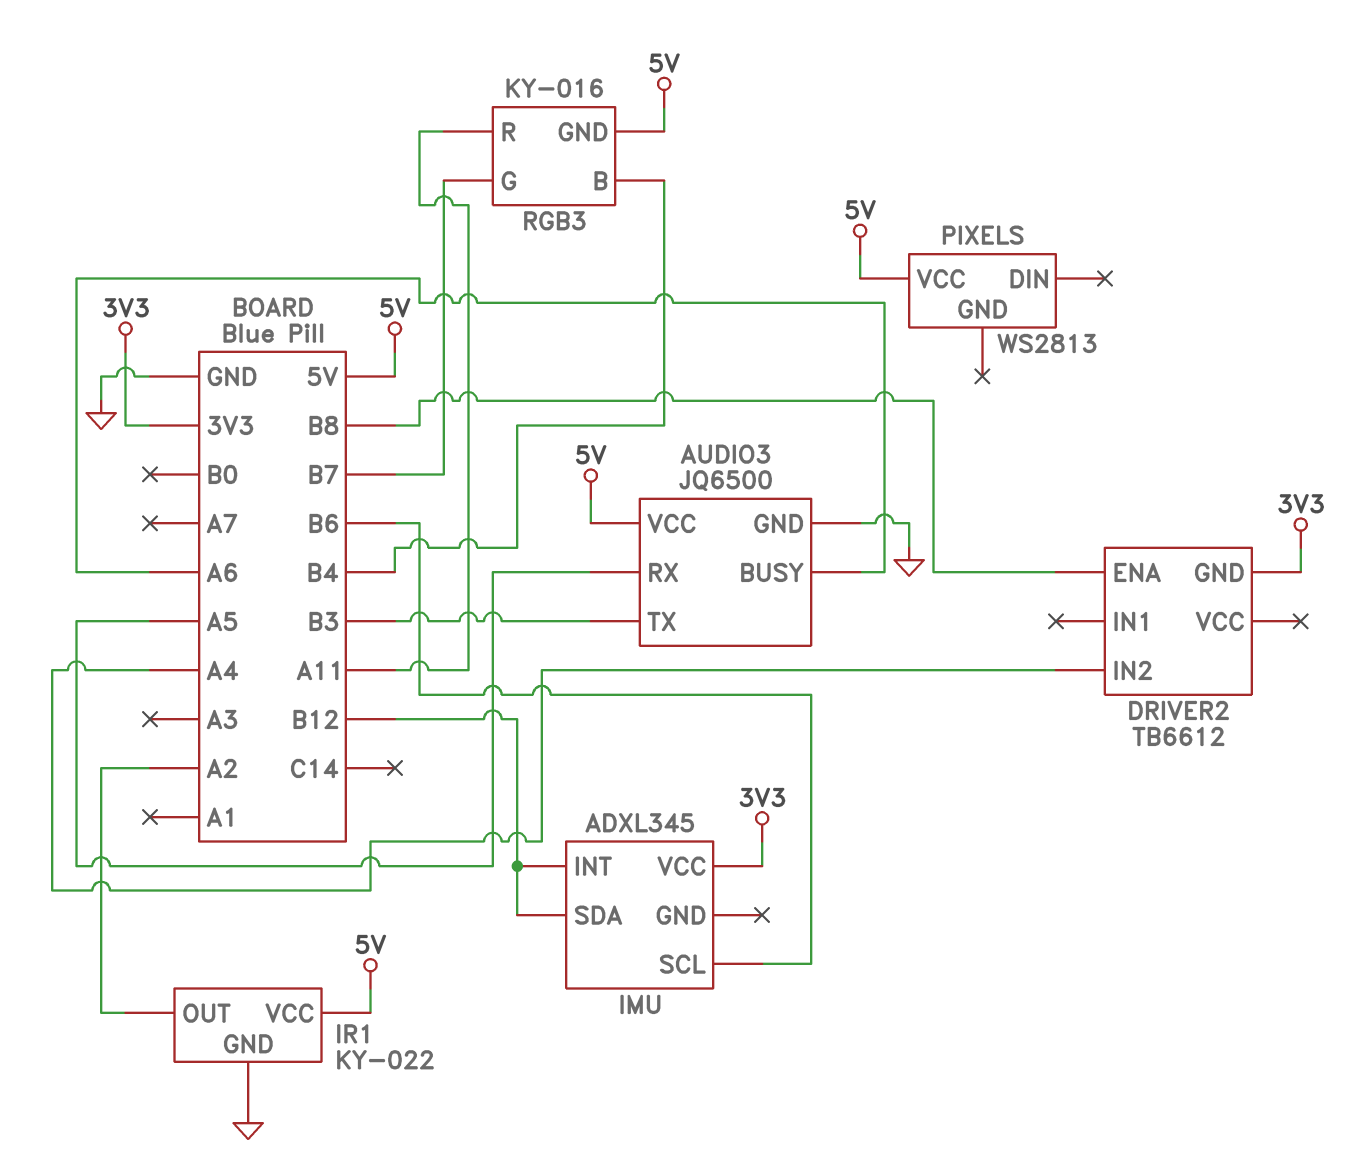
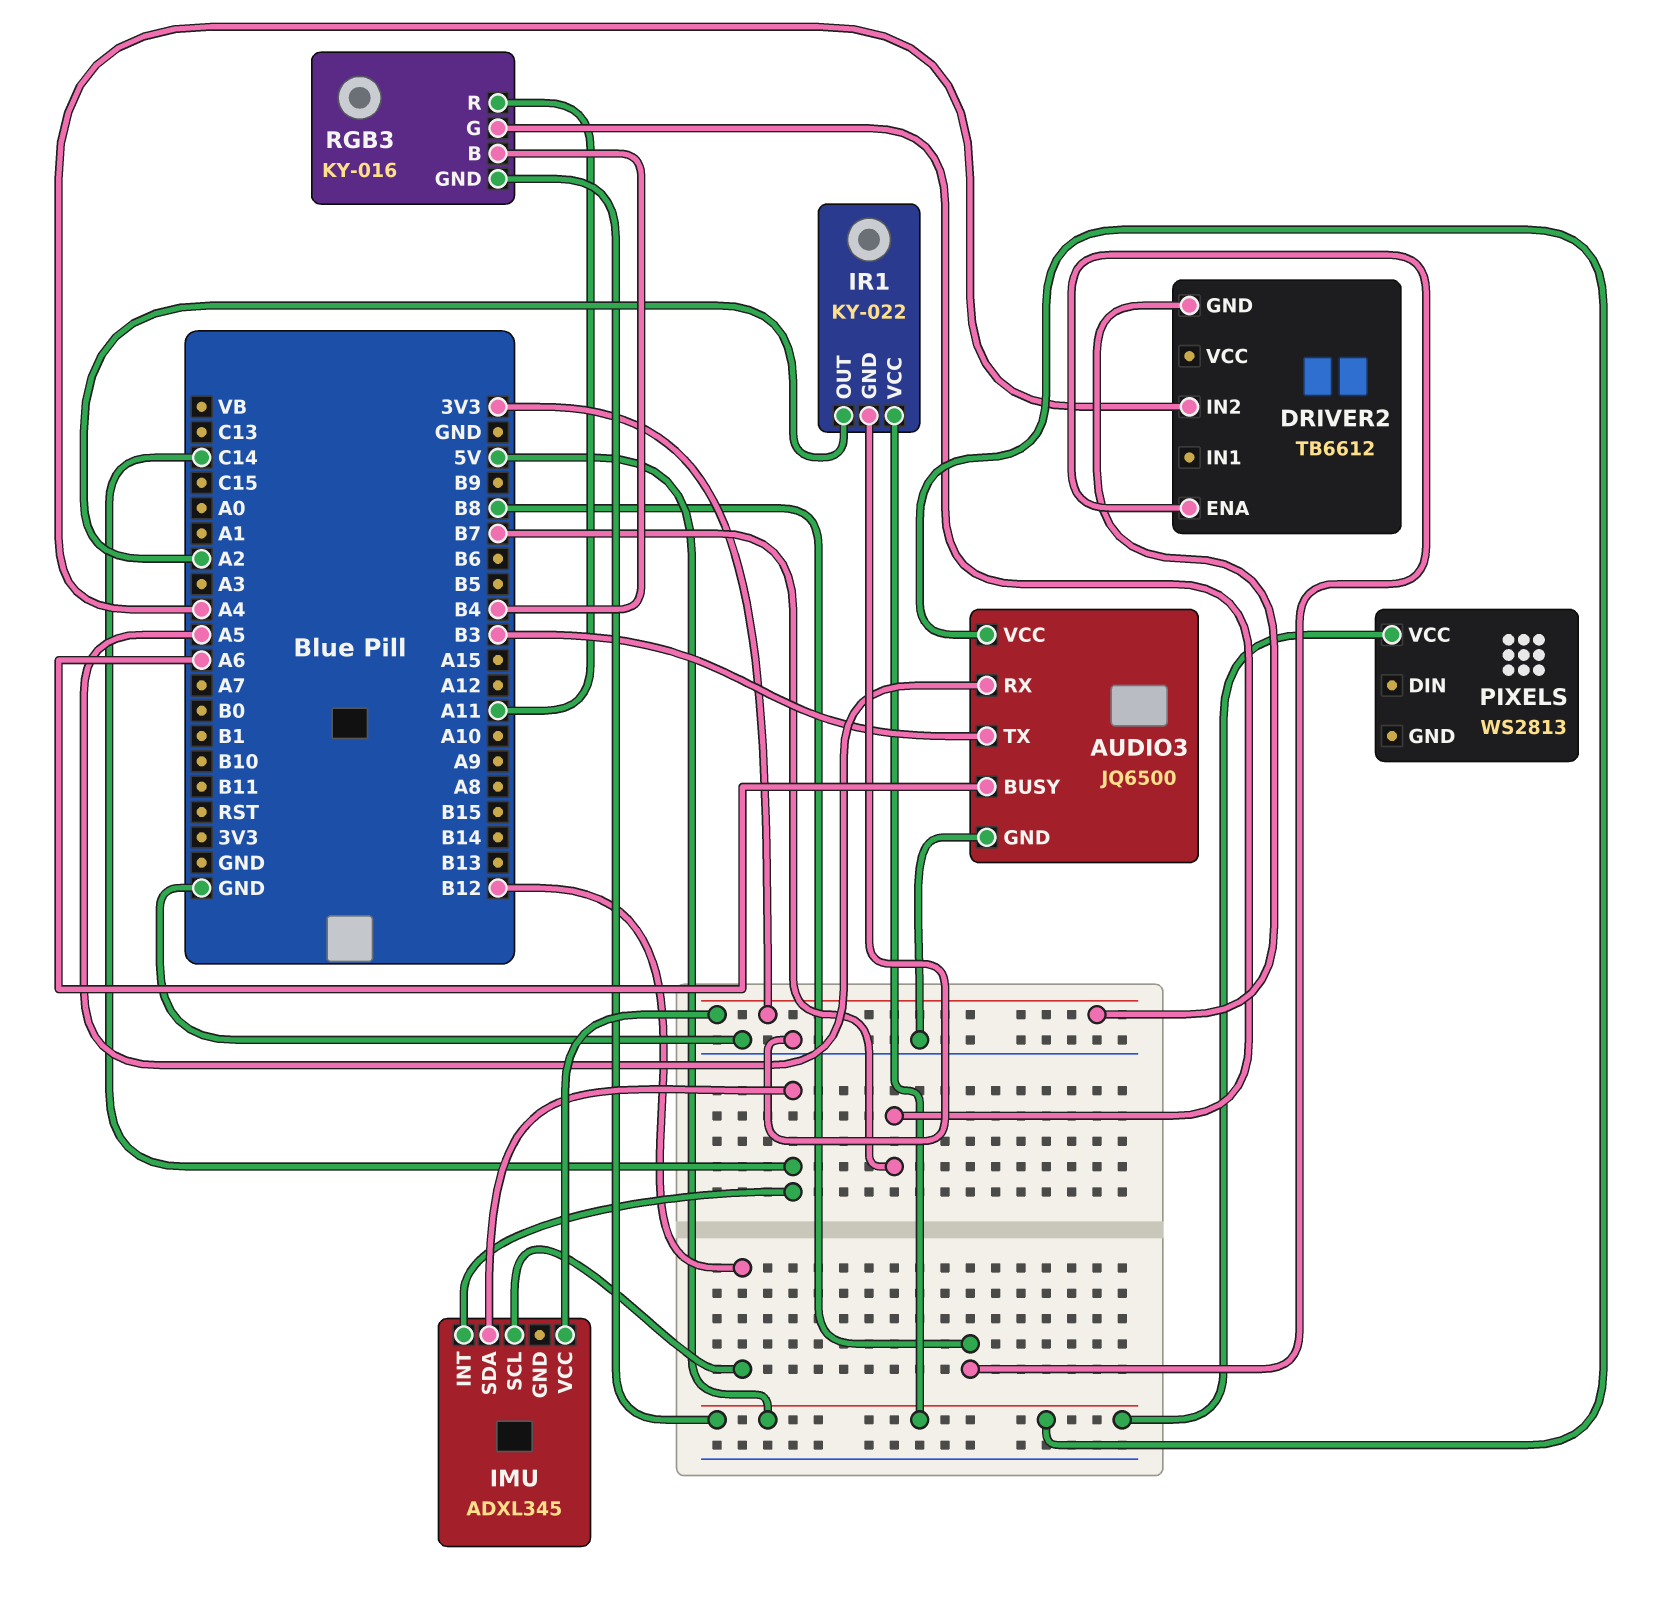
IMU pin INT: B12 -> C14
IMU pin SCL: B6 -> B12
IMU pin SDA: B12 -> C14

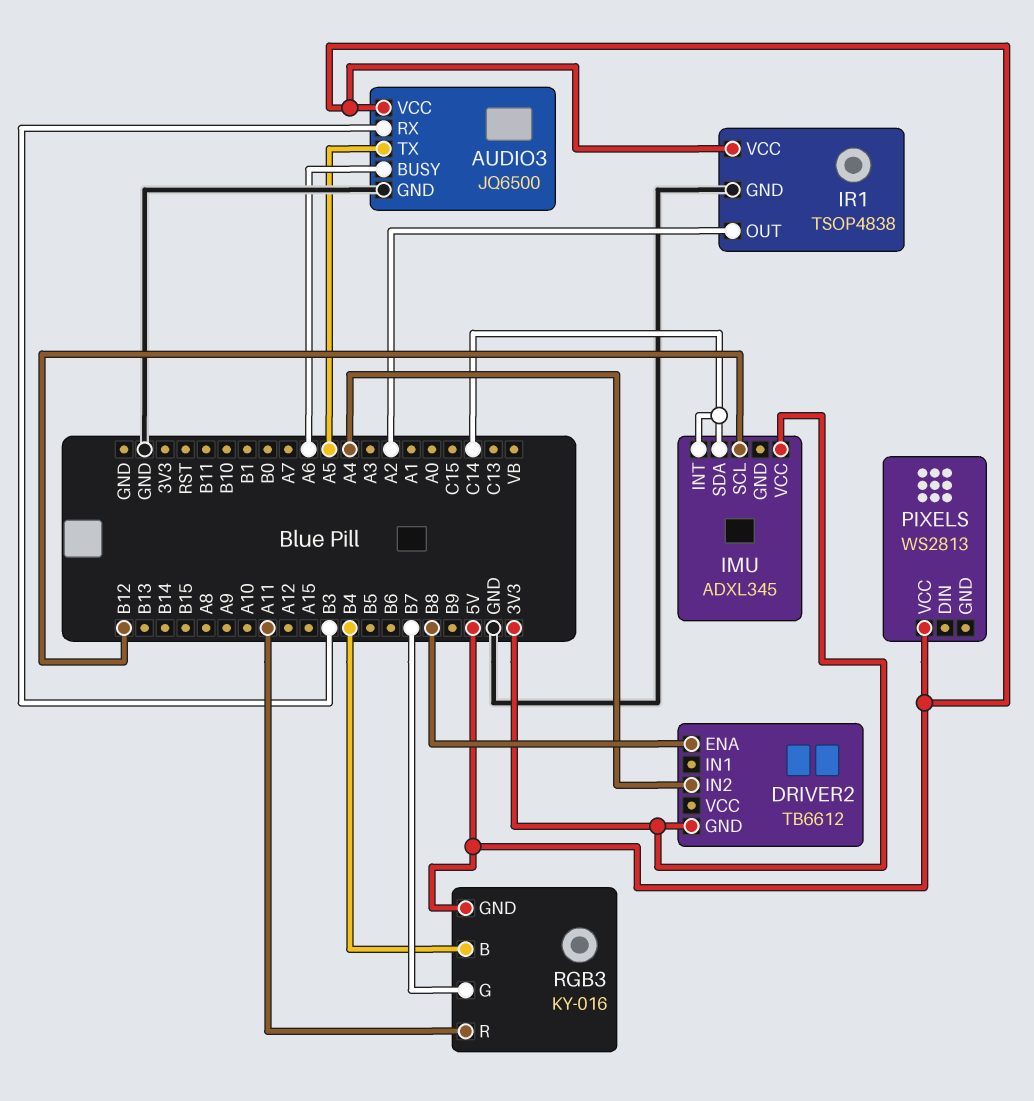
AUDIO3 pin RX: A5 -> B3
AUDIO3 pin TX: B3 -> A5
IR1: KY-022 -> TSOP4838

